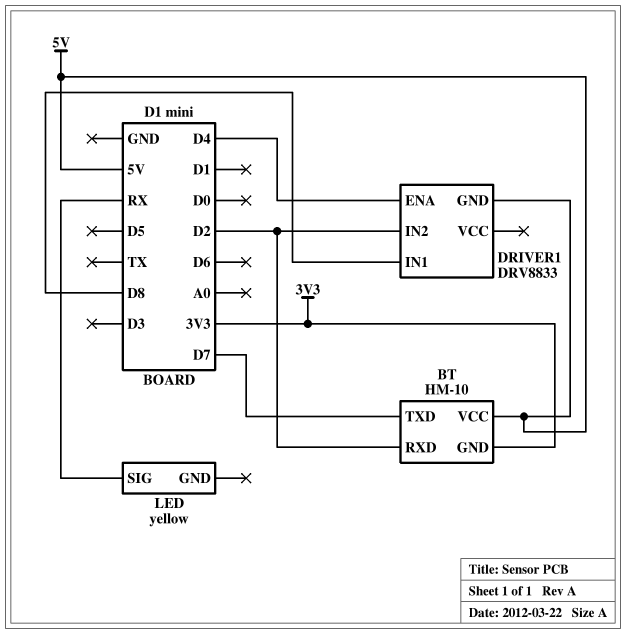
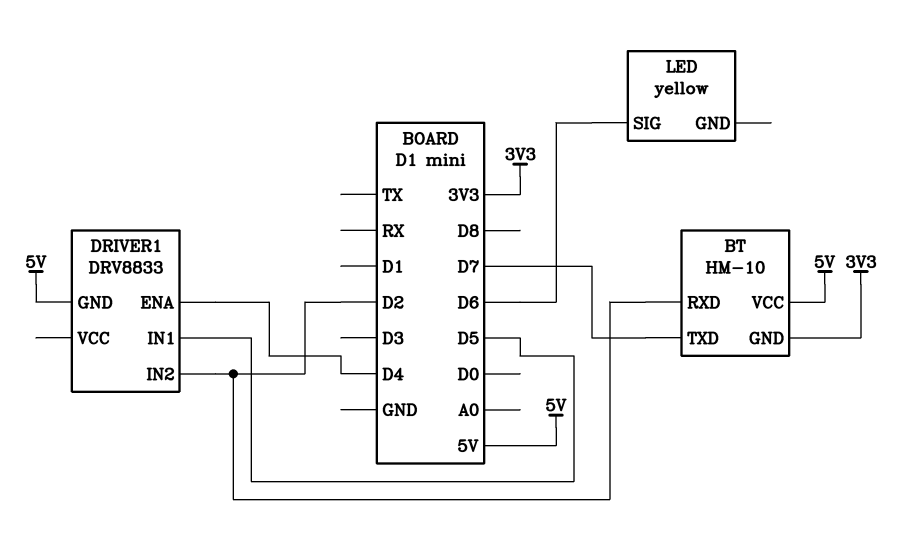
DRIVER1 pin IN1: D8 -> D5
LED pin SIG: RX -> D6

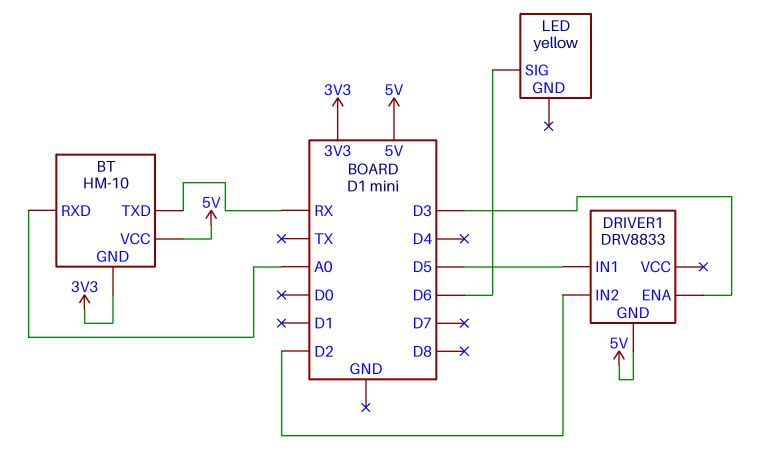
BT pin RXD: D2 -> A0
BT pin TXD: D7 -> RX
DRIVER1 pin ENA: D4 -> D3

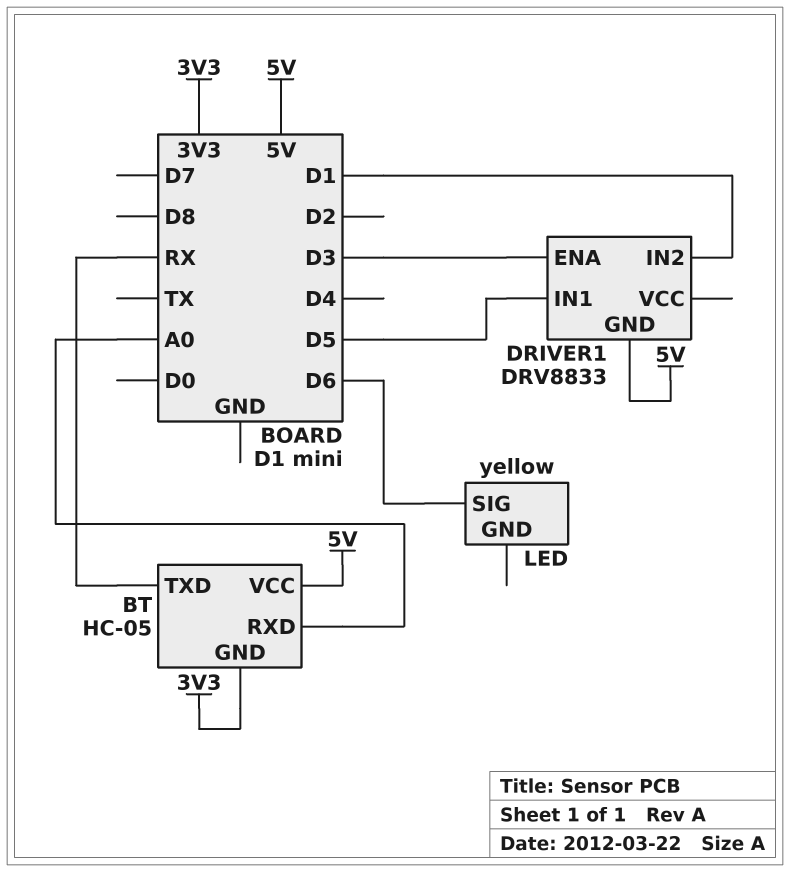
BT: HM-10 -> HC-05
DRIVER1 pin IN2: D2 -> D1

